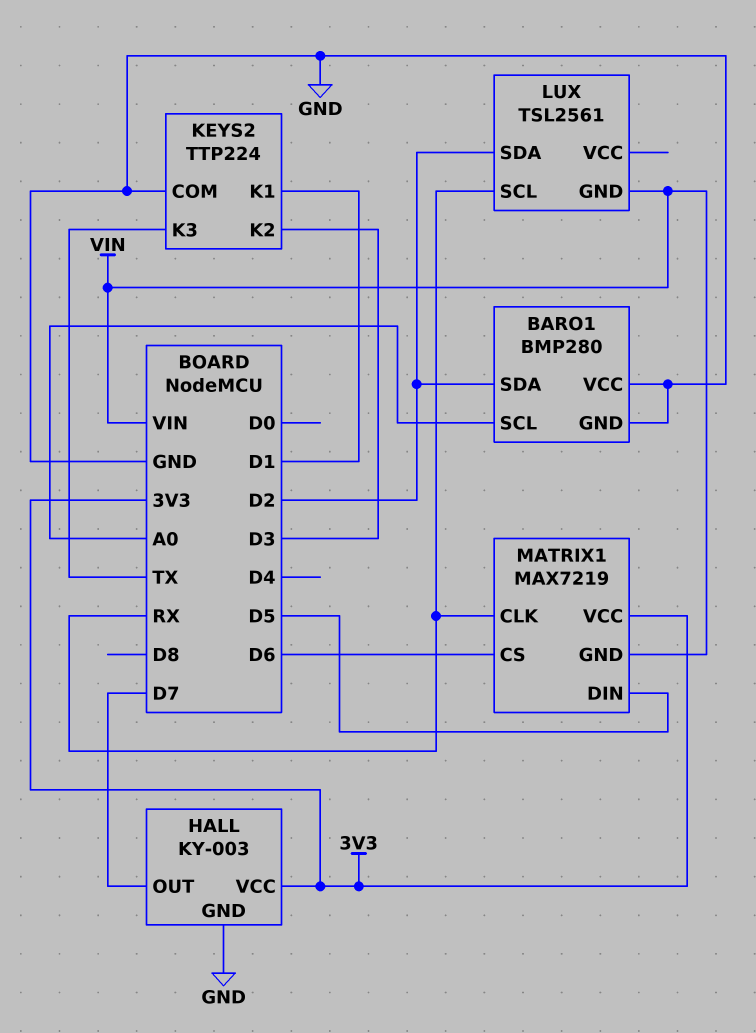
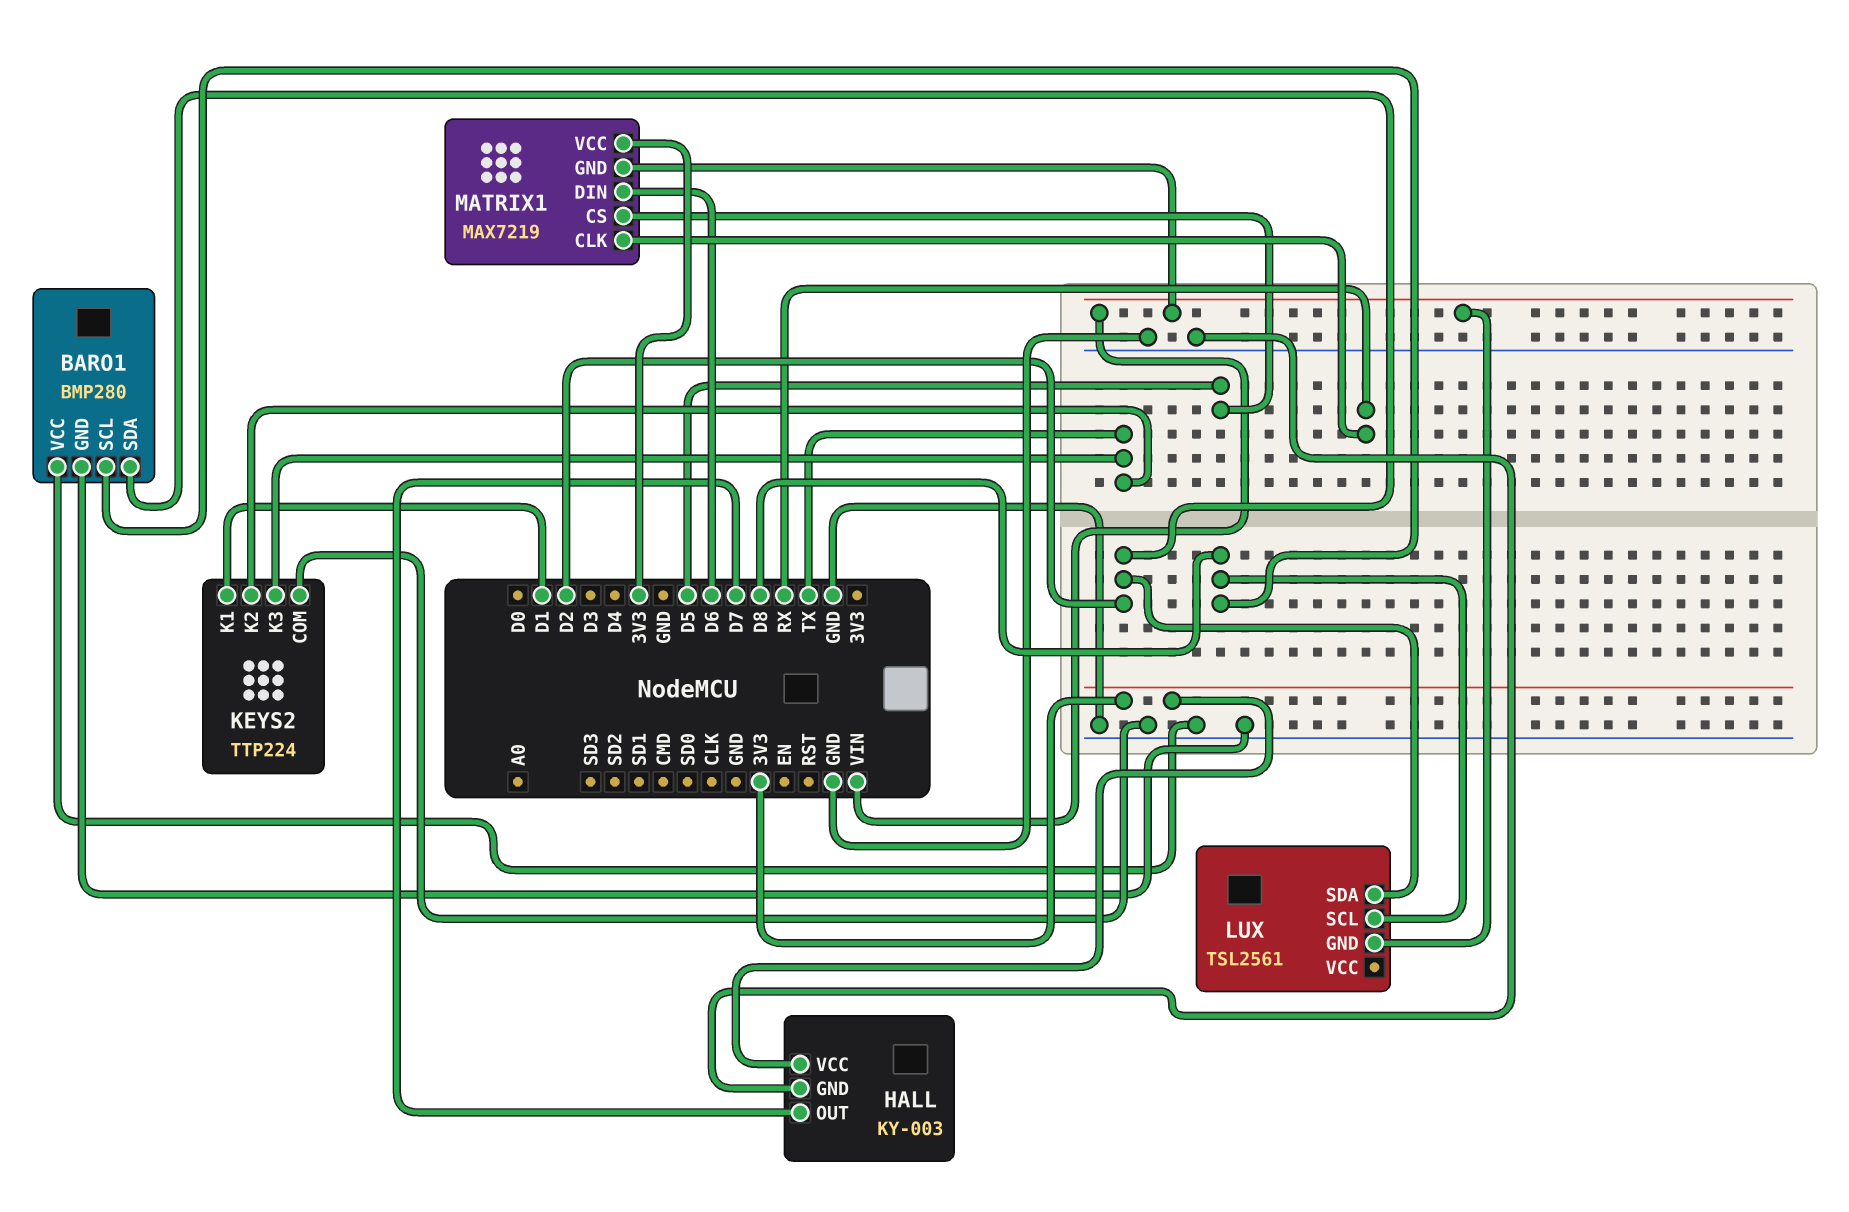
BARO1 pin SCL: A0 -> D8
KEYS2 pin K2: D3 -> TX
LUX pin SCL: RX -> D8
MATRIX1 pin CS: D6 -> D5
MATRIX1 pin DIN: D5 -> D6

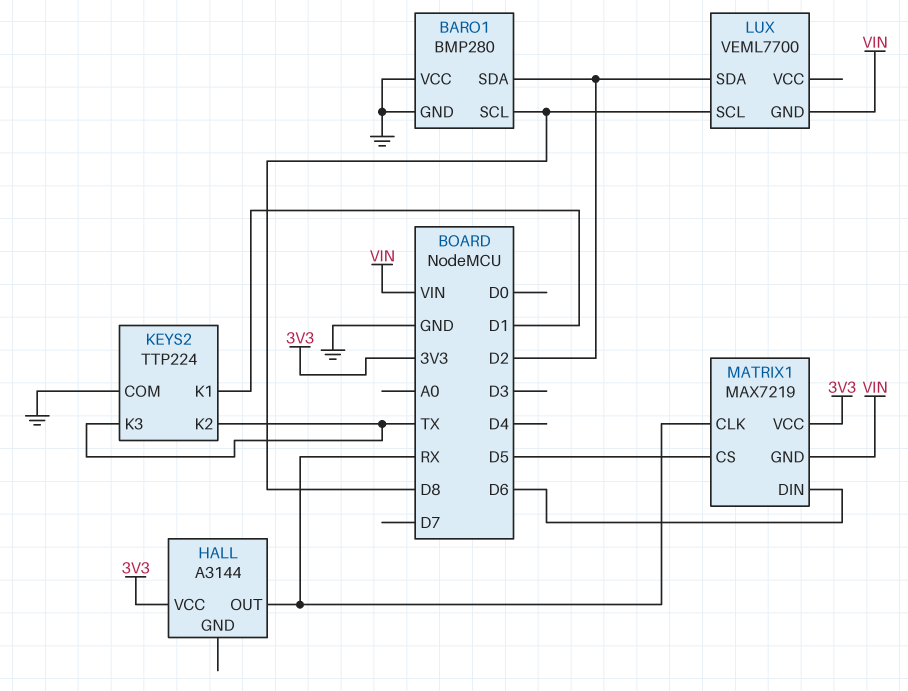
HALL: KY-003 -> A3144
HALL pin GND: GND -> none
HALL pin OUT: D7 -> RX
LUX: TSL2561 -> VEML7700

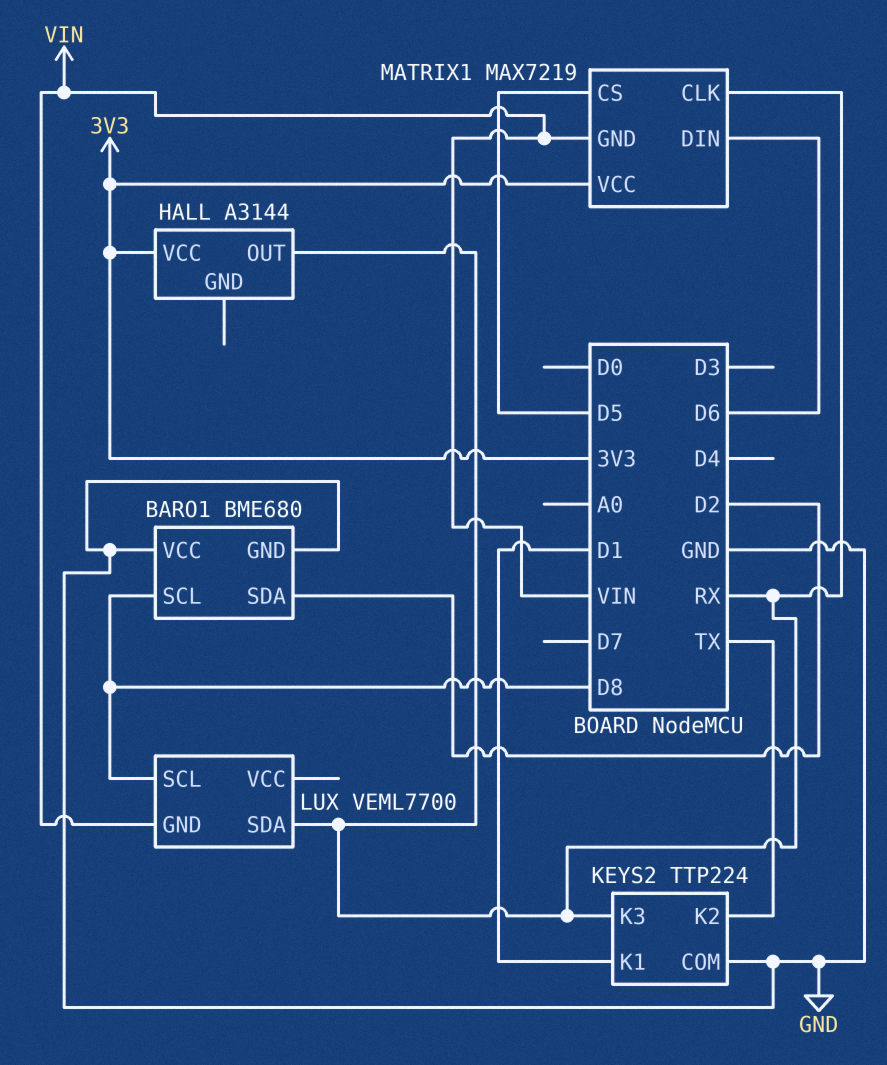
BARO1: BMP280 -> BME680
KEYS2 pin K3: TX -> RX
LUX pin SDA: D2 -> RX

